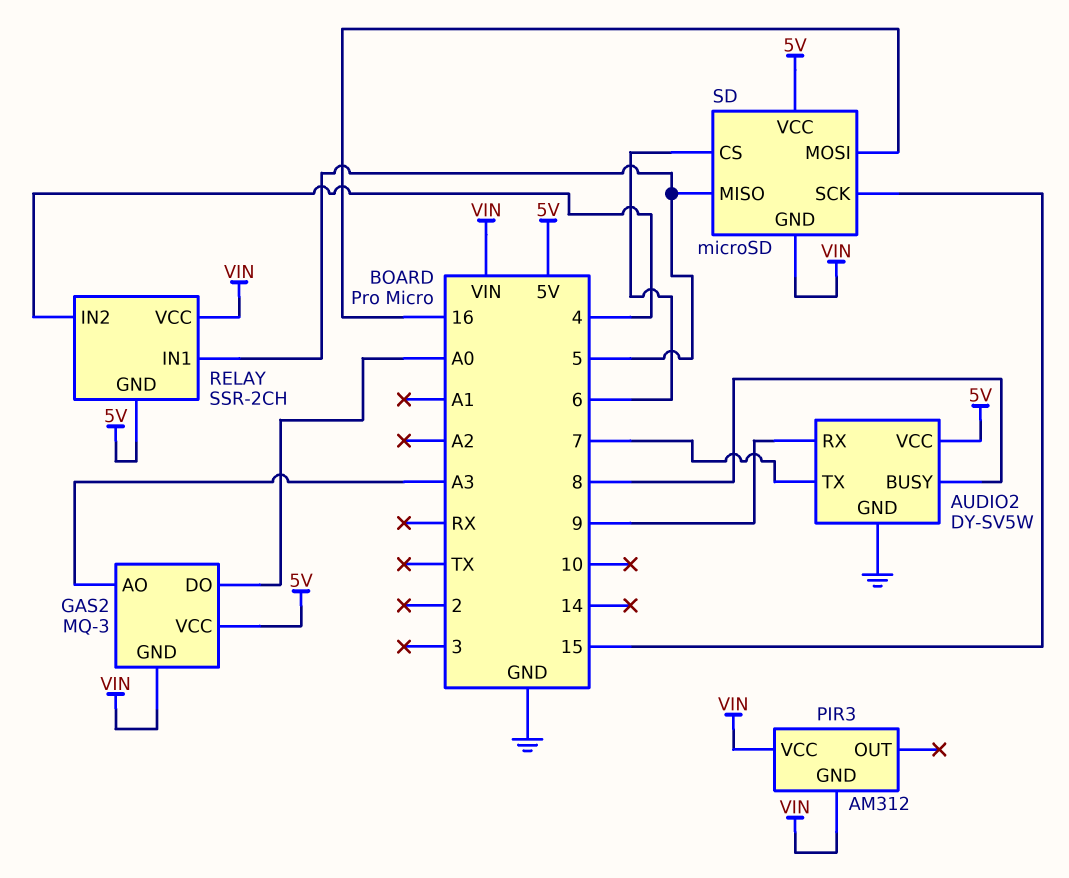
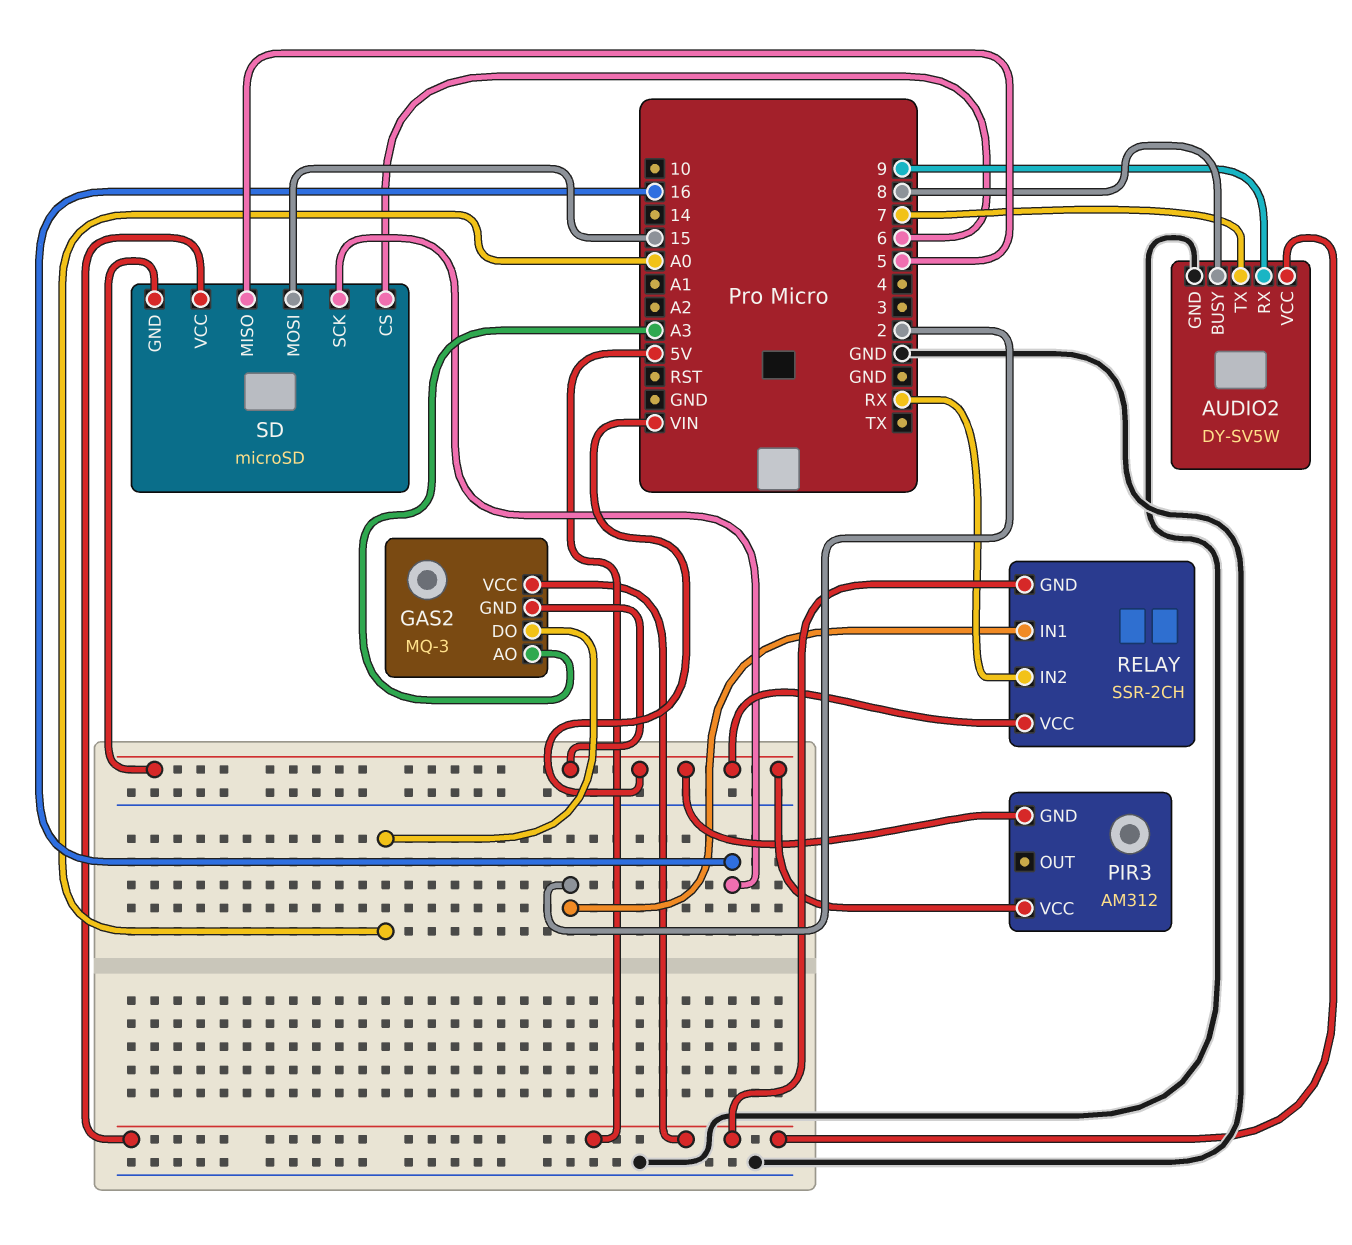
RELAY pin IN1: 5 -> 2
RELAY pin IN2: 4 -> RX
SD pin MOSI: 16 -> 15
SD pin SCK: 15 -> 16

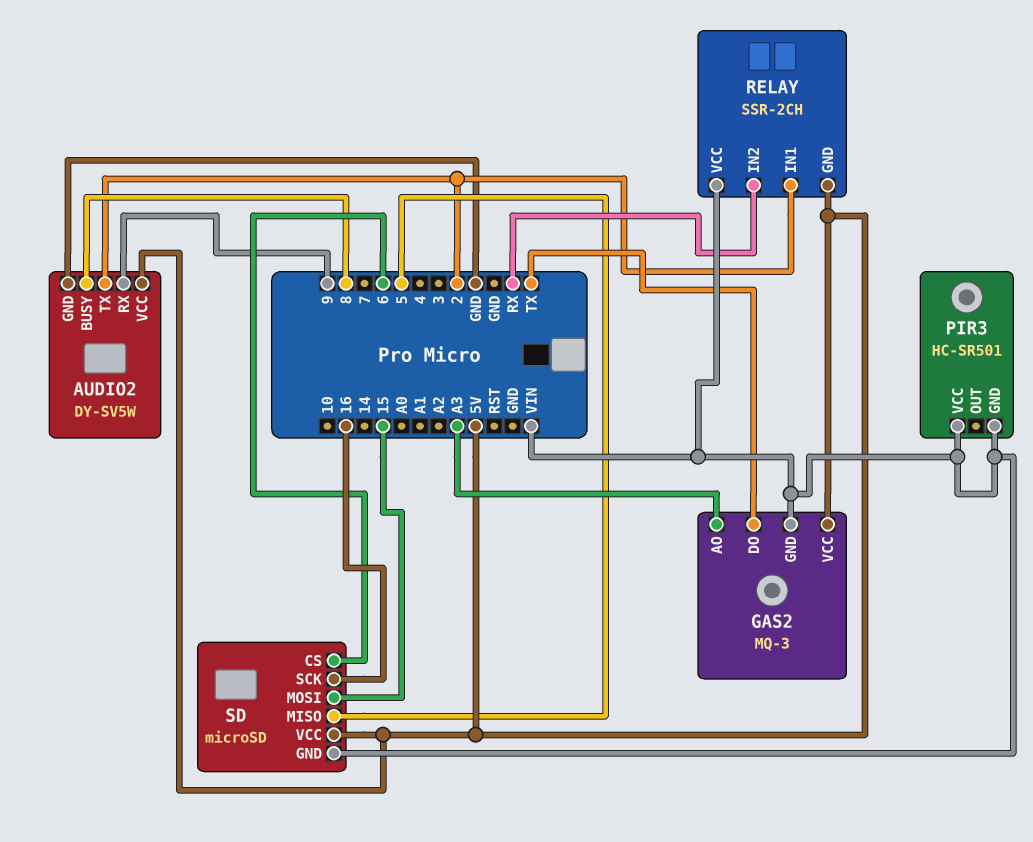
AUDIO2 pin TX: 7 -> 2
GAS2 pin DO: A0 -> TX
PIR3: AM312 -> HC-SR501

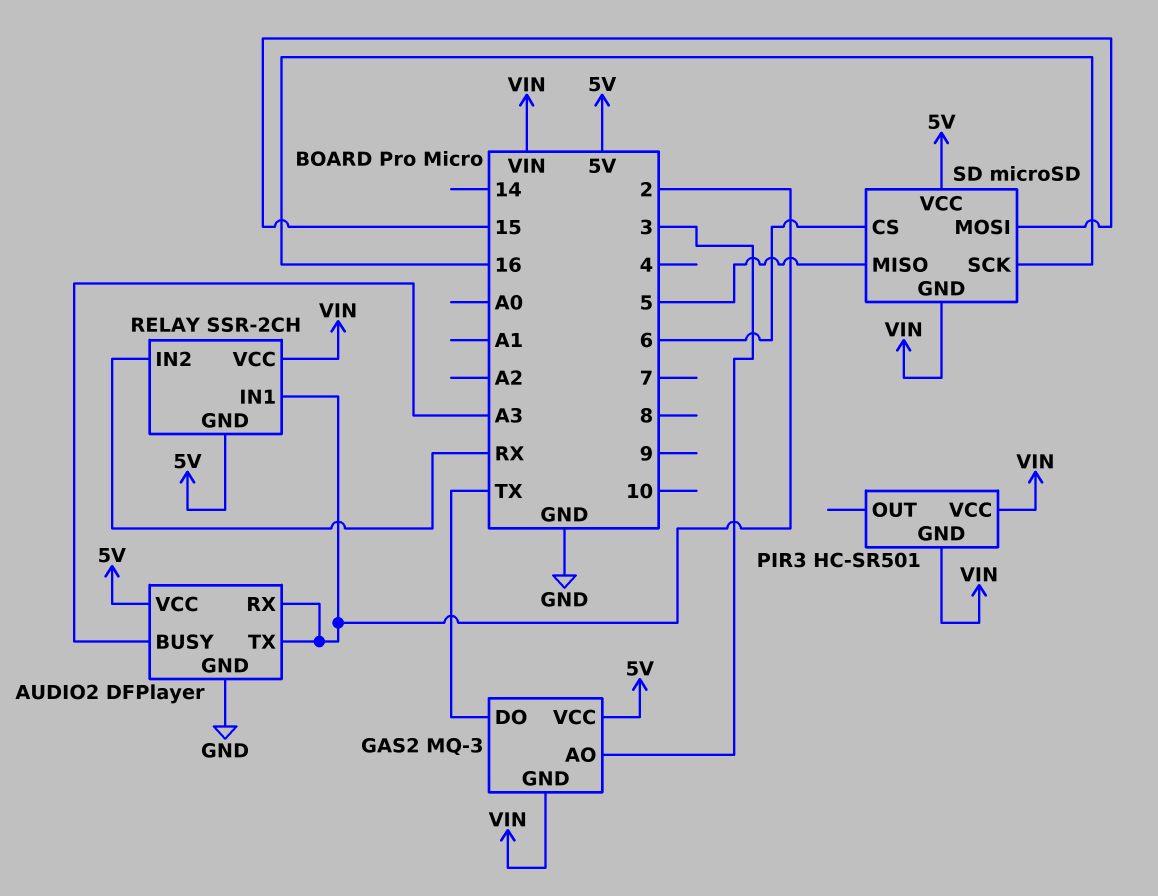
AUDIO2: DY-SV5W -> DFPlayer
AUDIO2 pin BUSY: 8 -> A3
AUDIO2 pin RX: 9 -> 2
GAS2 pin AO: A3 -> 3

